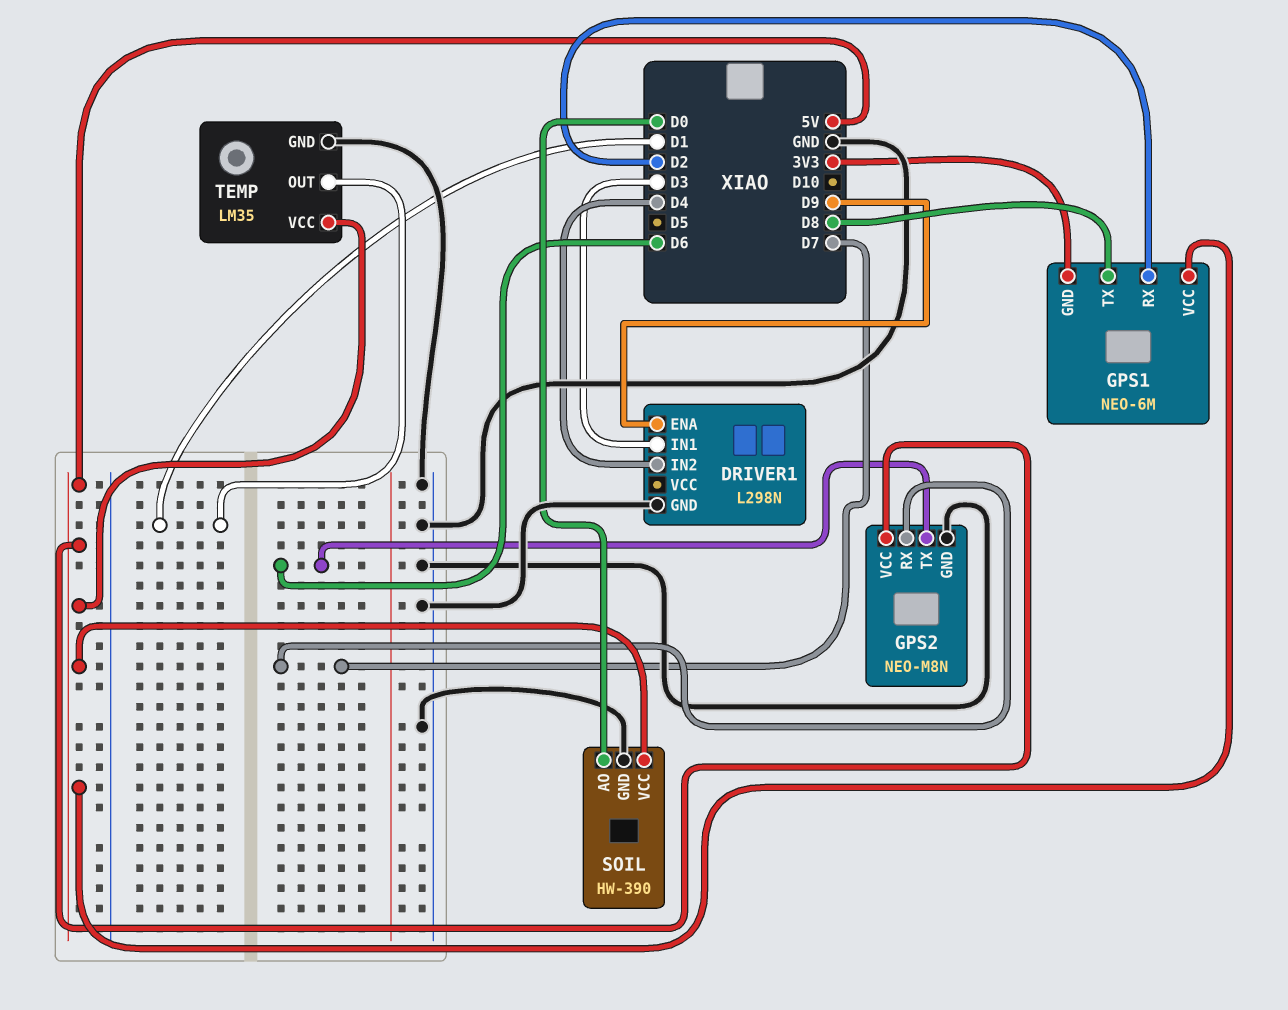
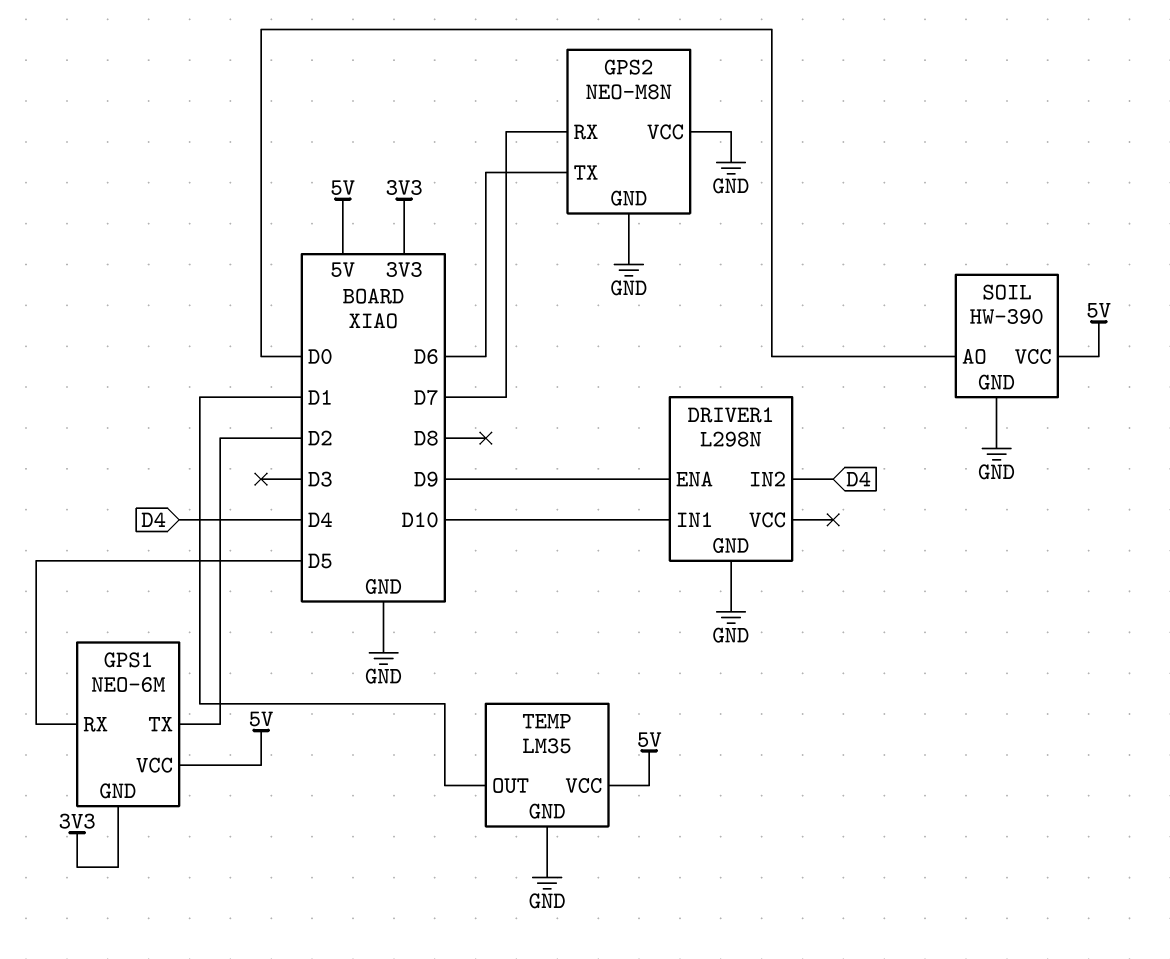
DRIVER1 pin IN1: D3 -> D10
GPS1 pin RX: D2 -> D5
GPS1 pin TX: D8 -> D2
GPS2 pin VCC: 5V -> GND

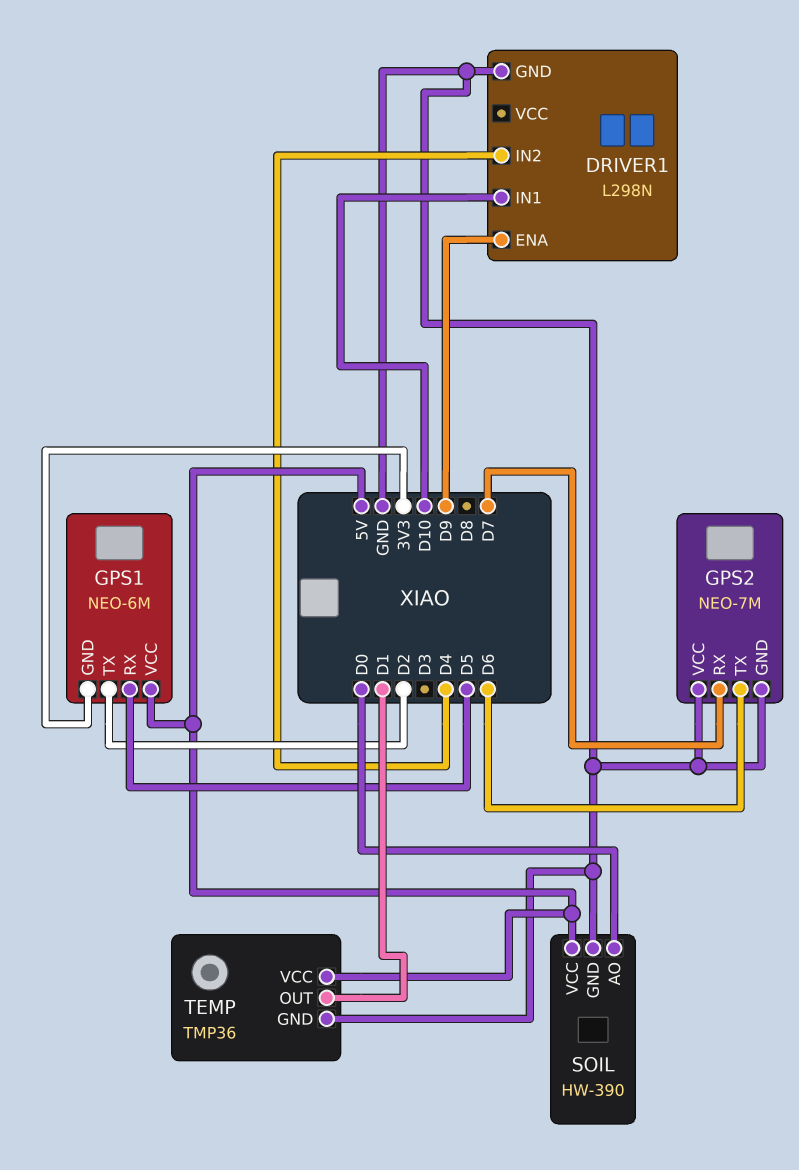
GPS2: NEO-M8N -> NEO-7M
TEMP: LM35 -> TMP36

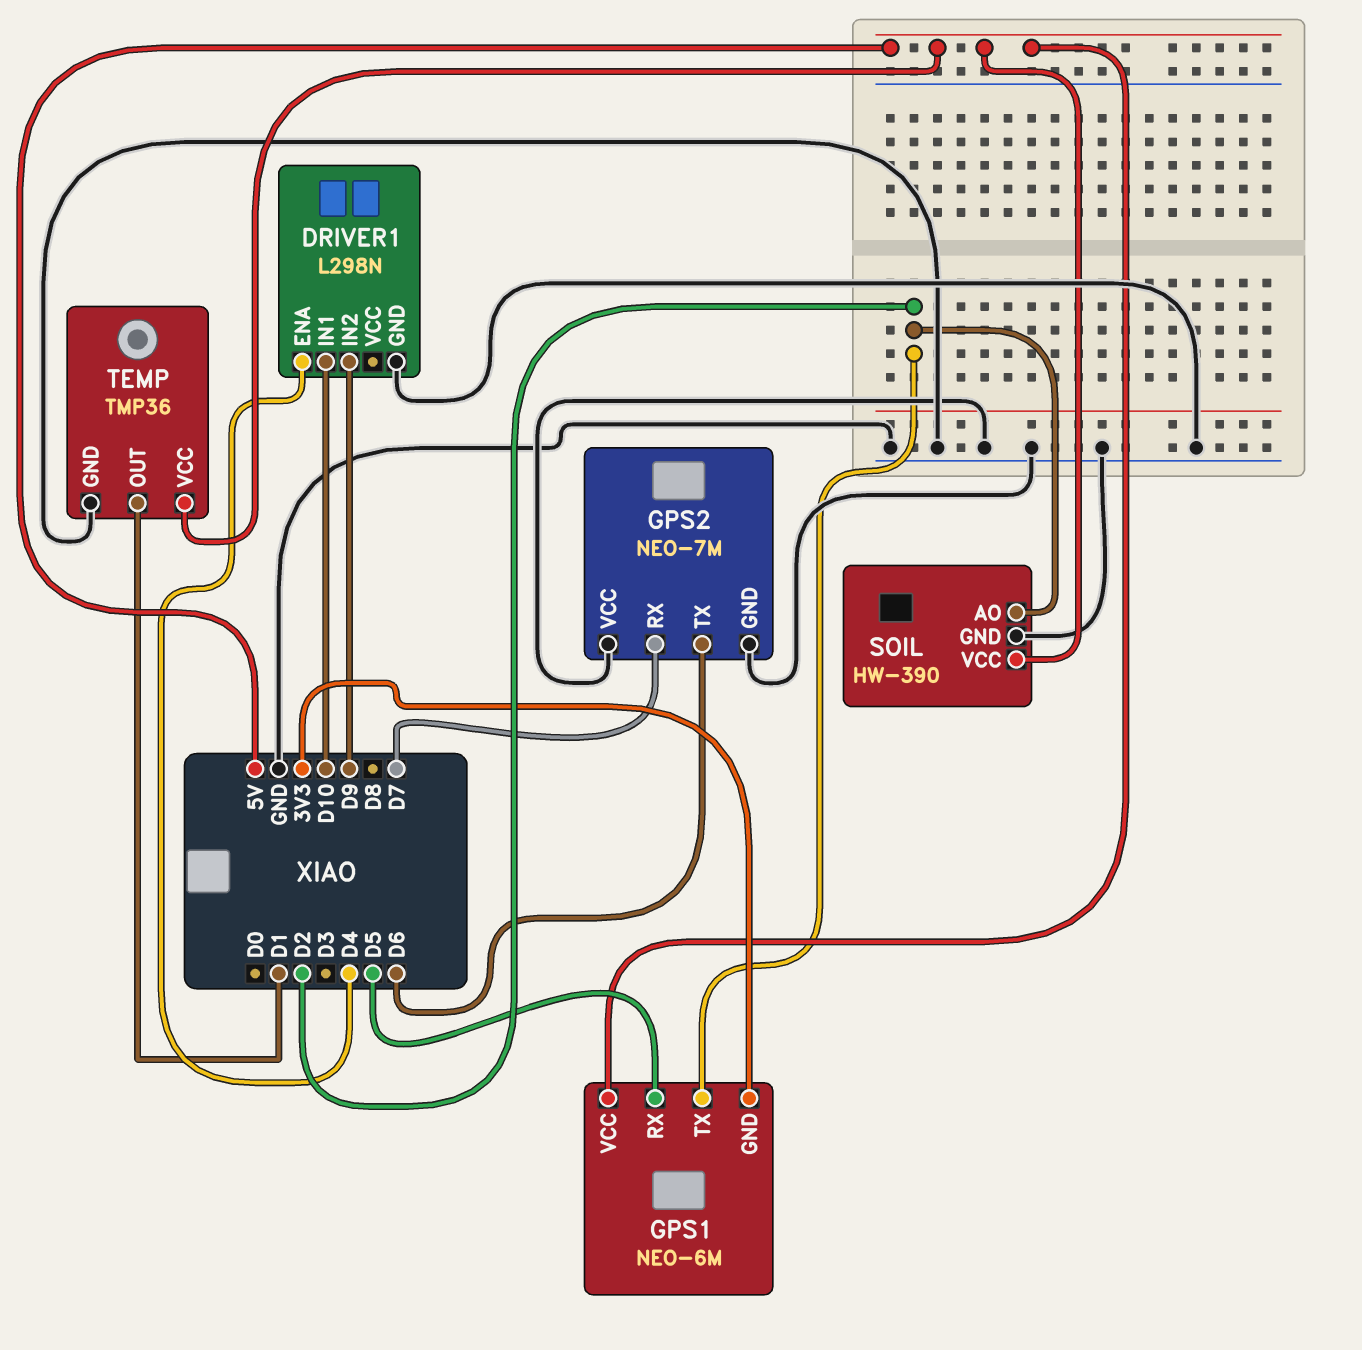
DRIVER1 pin ENA: D9 -> D4
DRIVER1 pin IN2: D4 -> D9
SOIL pin AO: D0 -> D2

